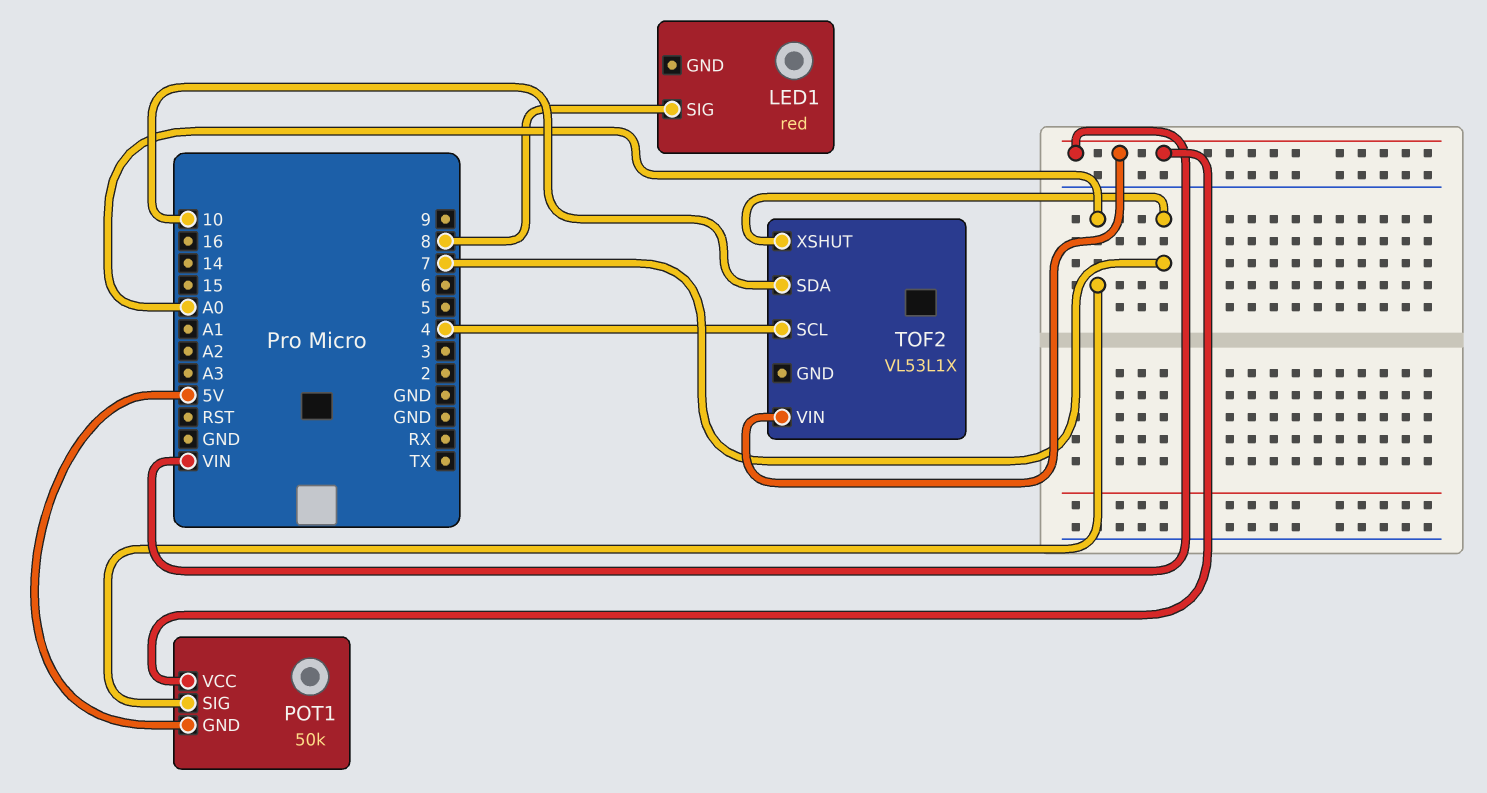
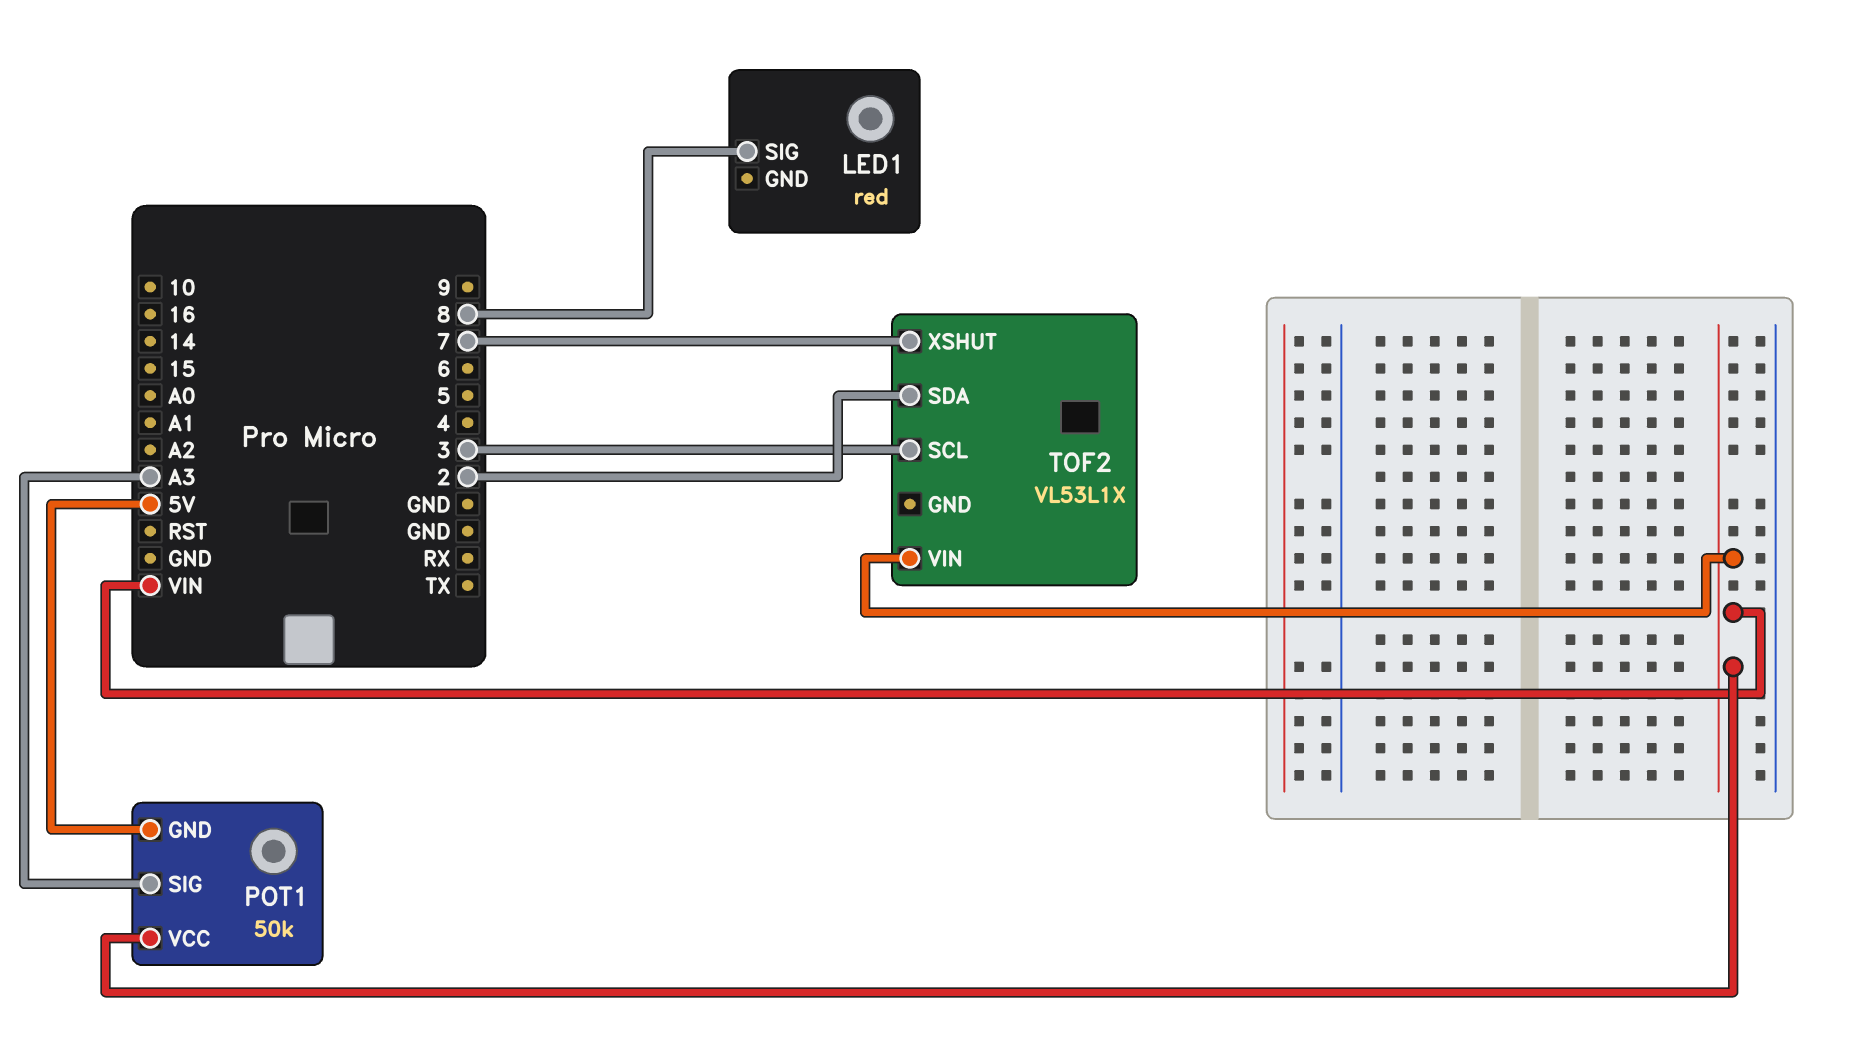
POT1 pin SIG: A0 -> A3
TOF2 pin SCL: 4 -> 3
TOF2 pin SDA: 10 -> 2

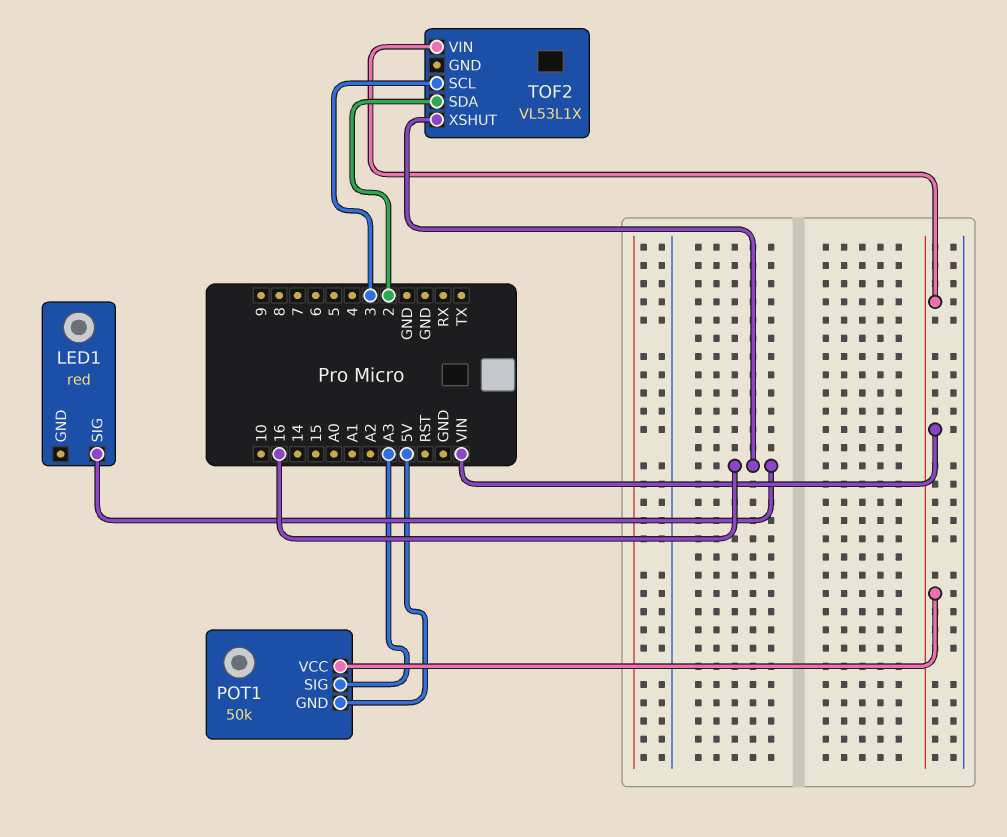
LED1 pin SIG: 8 -> 16
TOF2 pin XSHUT: 7 -> 16

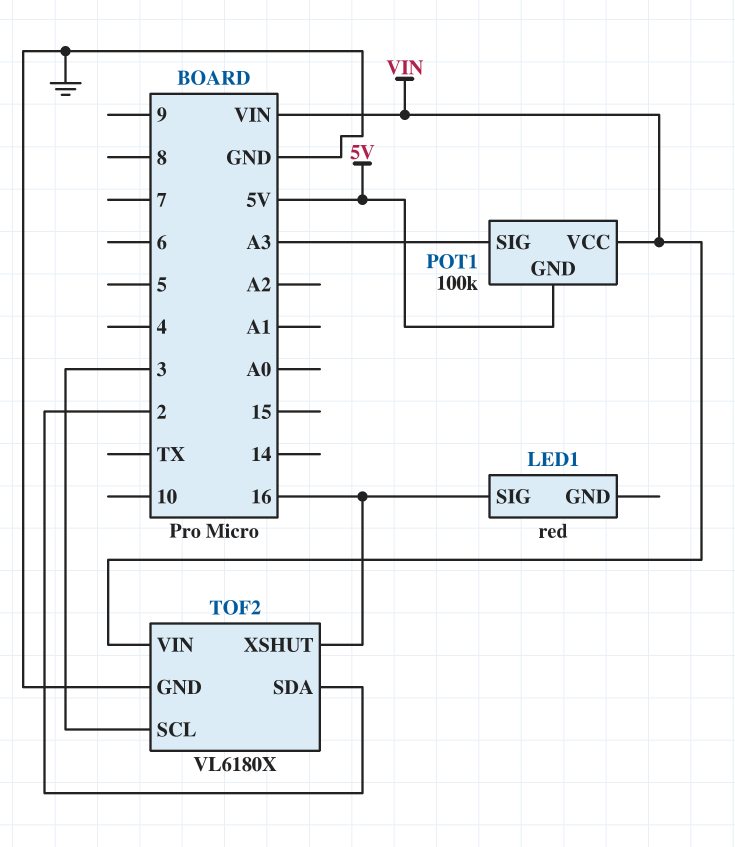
POT1: 50k -> 100k
TOF2: VL53L1X -> VL6180X
TOF2 pin GND: none -> GND

